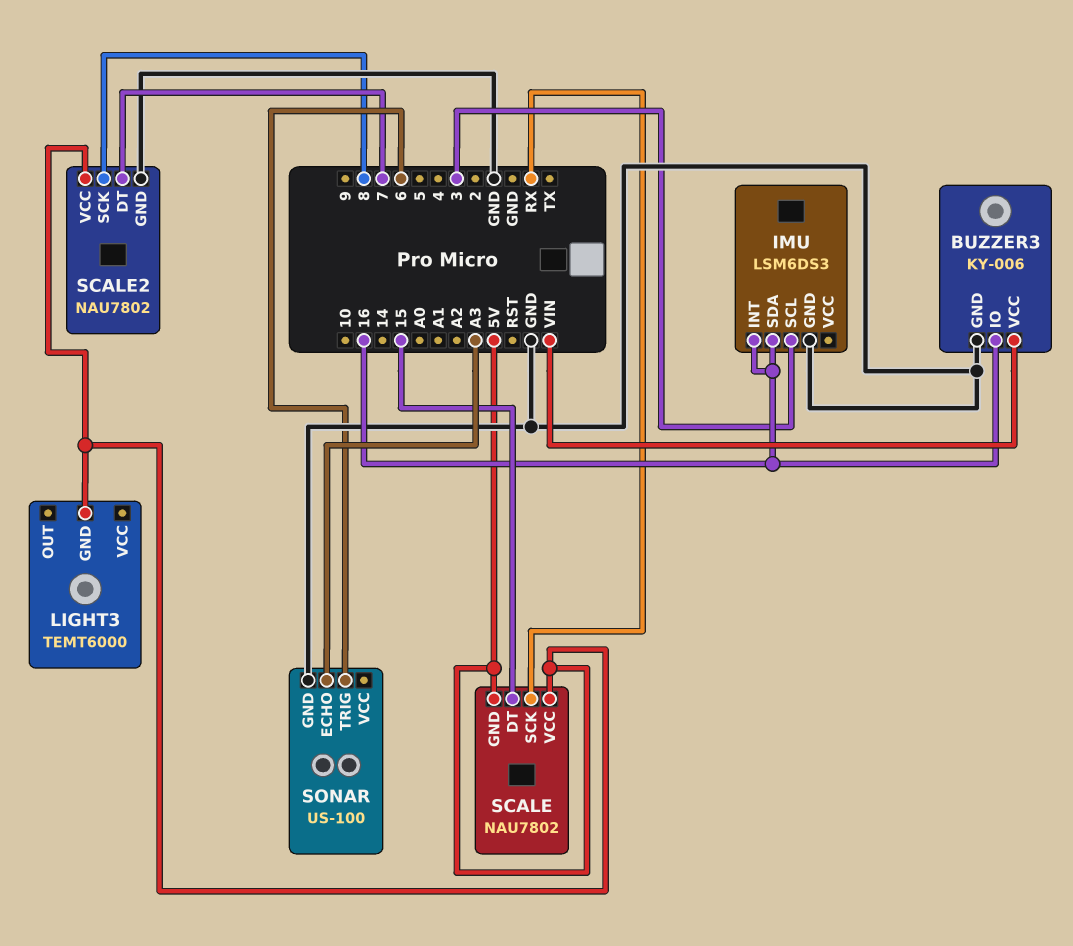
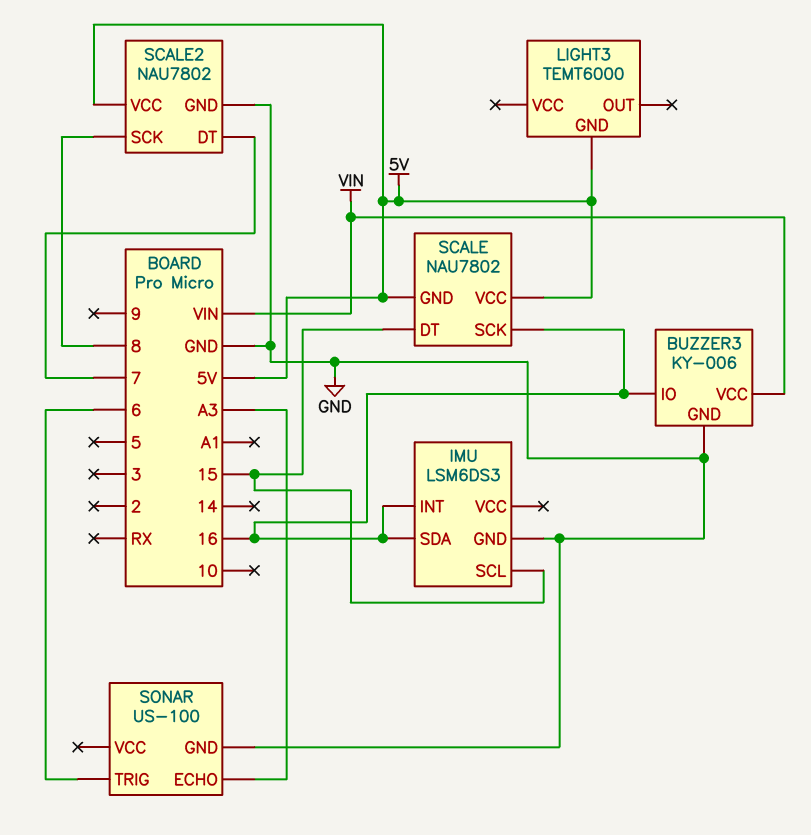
IMU pin SCL: 3 -> 15
SCALE pin SCK: RX -> 16

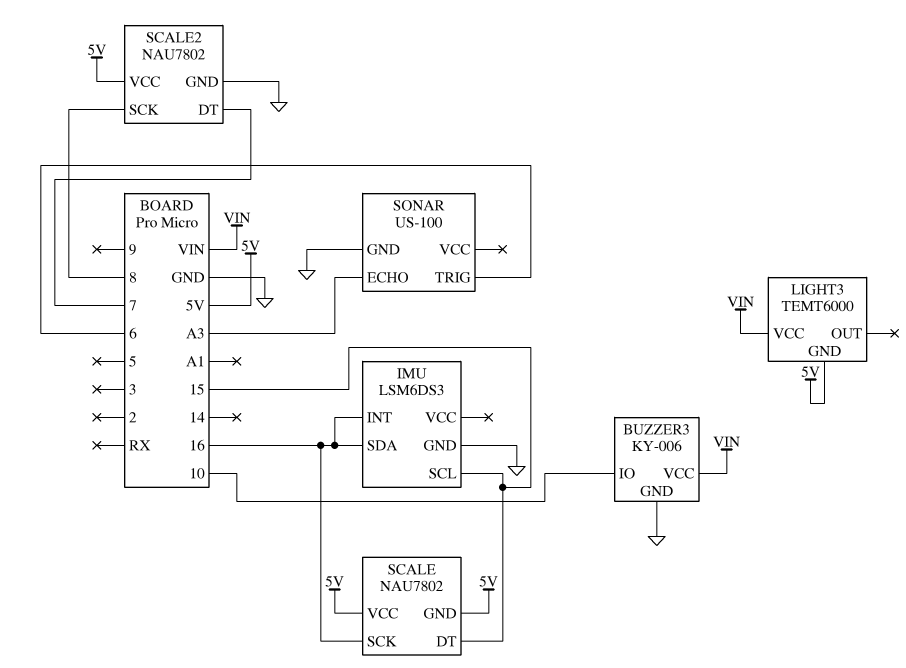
BUZZER3 pin IO: 16 -> 10
LIGHT3 pin VCC: none -> VIN

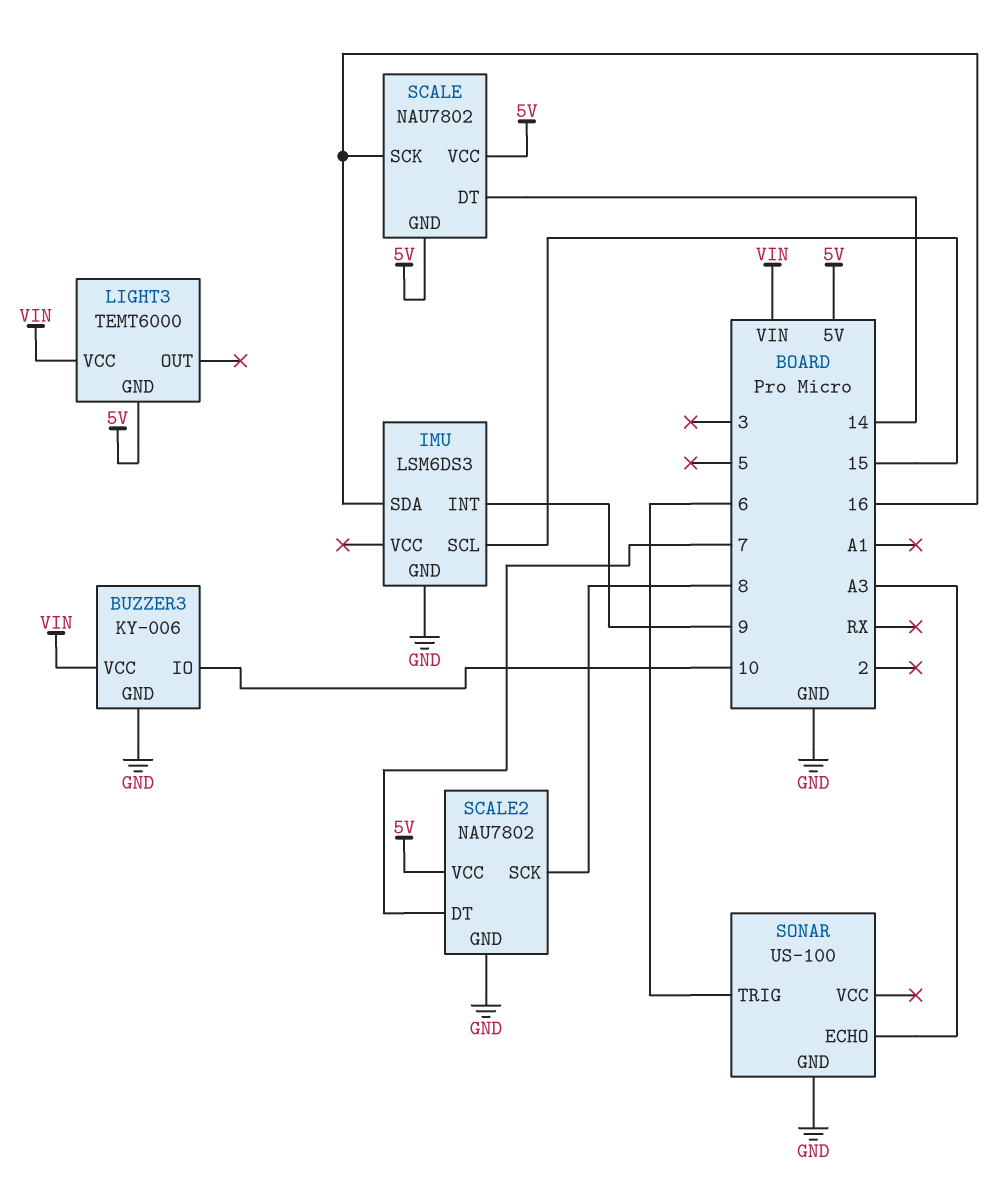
IMU pin INT: 16 -> 9
SCALE pin DT: 15 -> 14

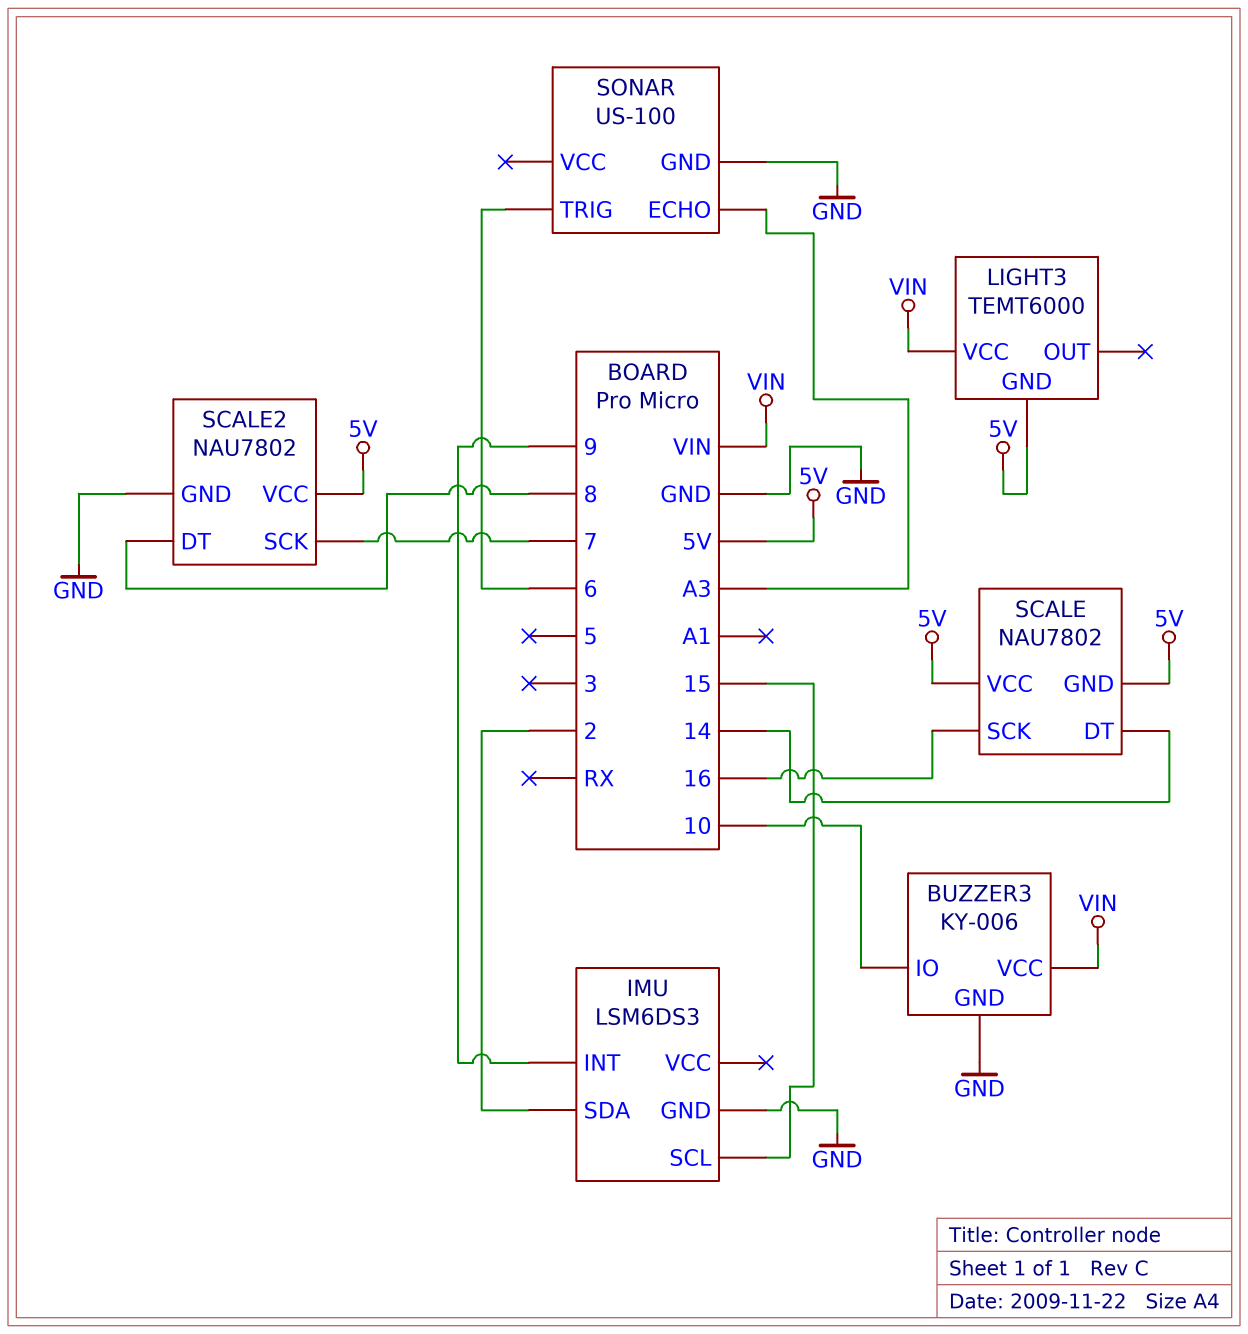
IMU pin SDA: 16 -> 2
SCALE2 pin DT: 7 -> 8
SCALE2 pin SCK: 8 -> 7

